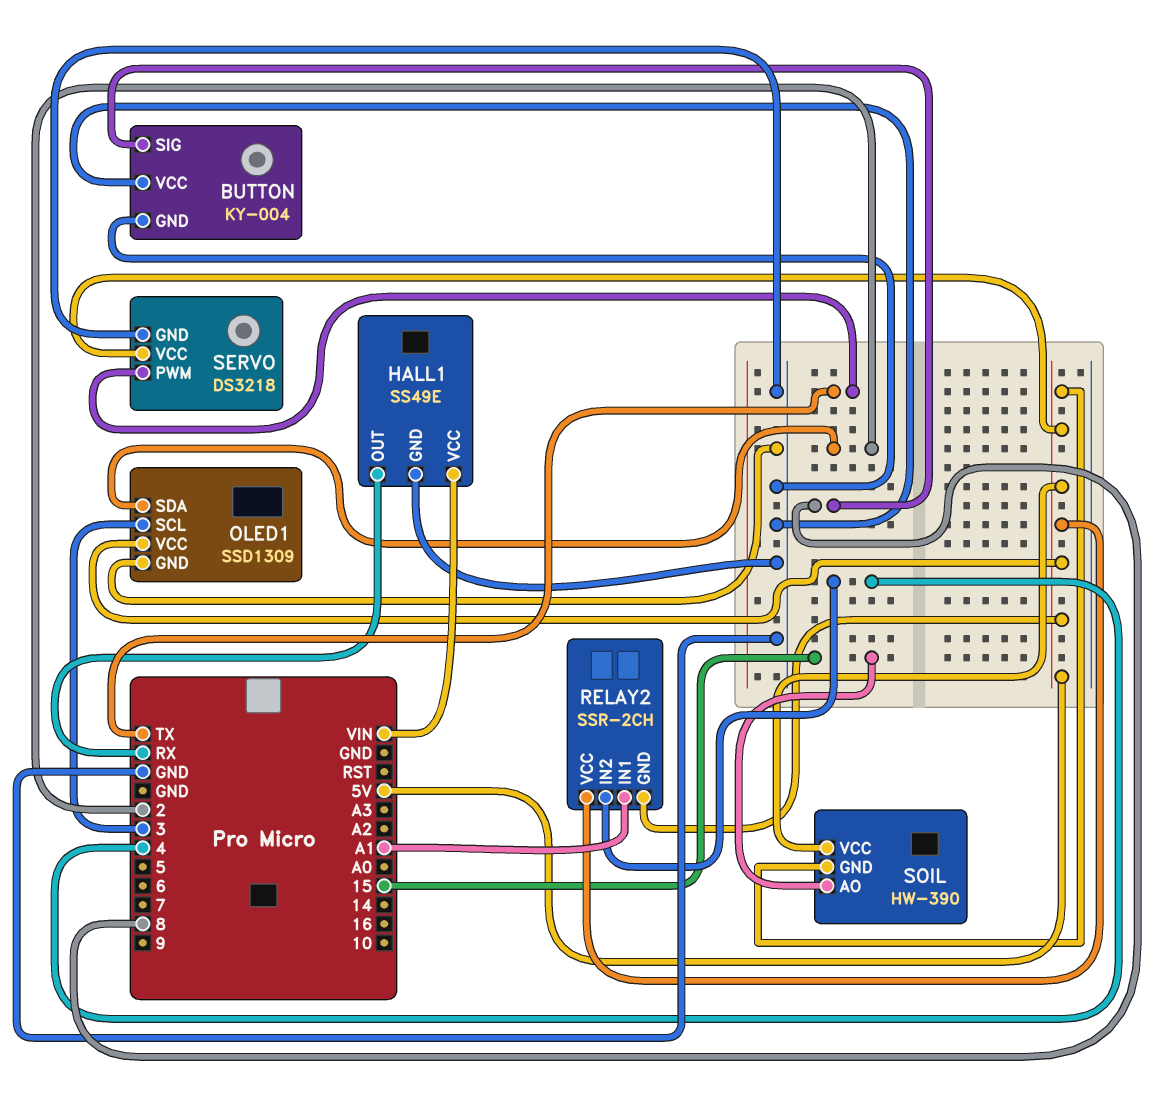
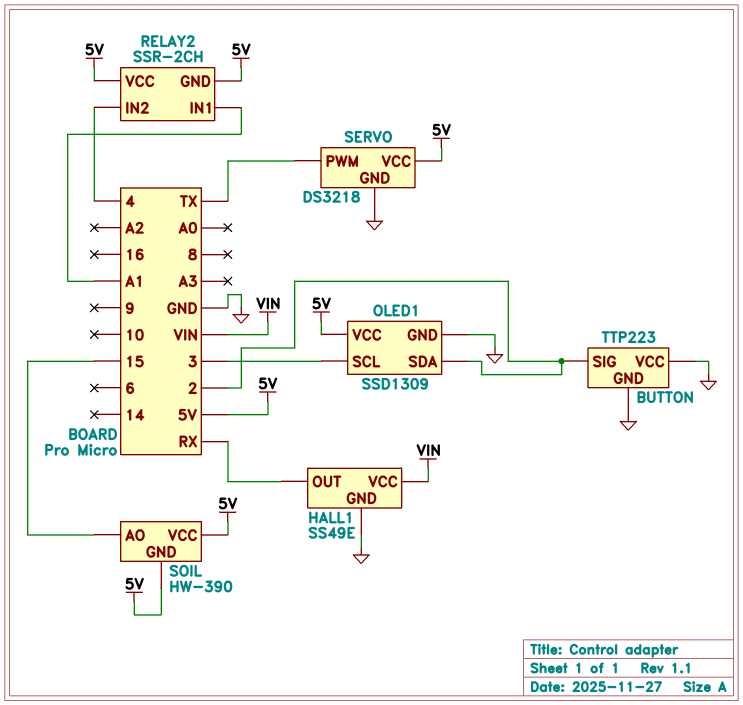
BUTTON: KY-004 -> TTP223
BUTTON pin SIG: 8 -> 2

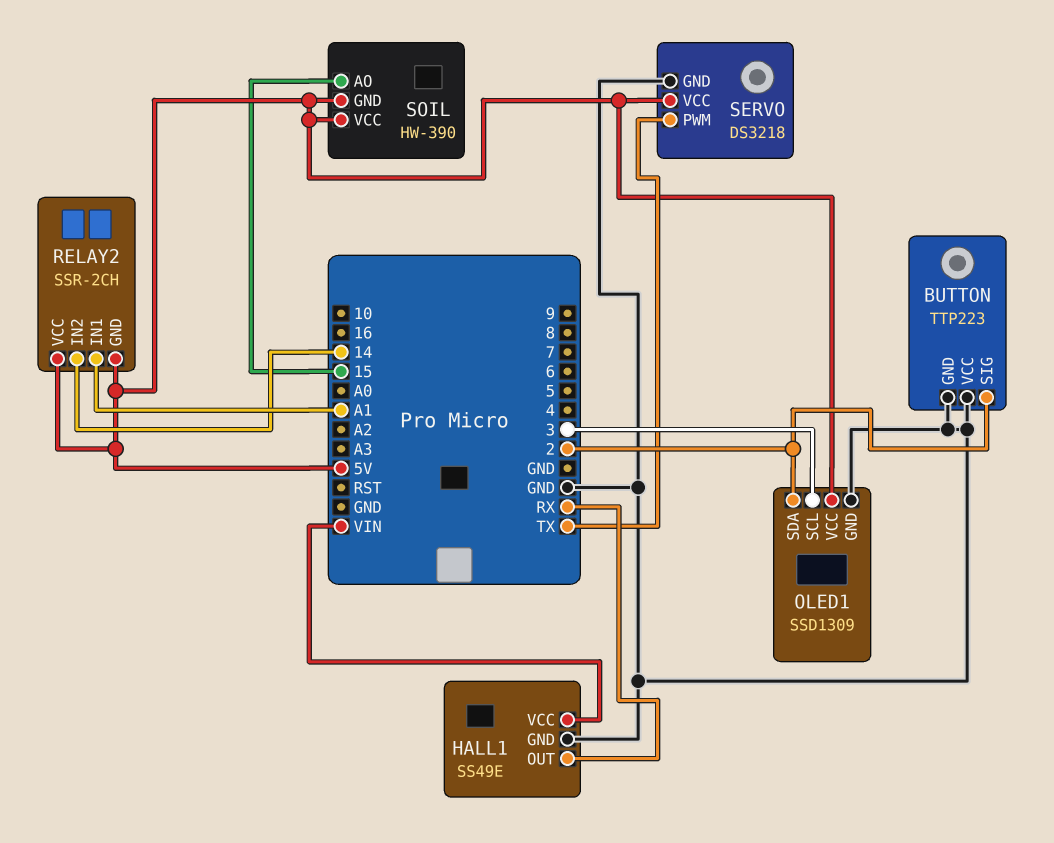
RELAY2 pin IN2: 4 -> 14

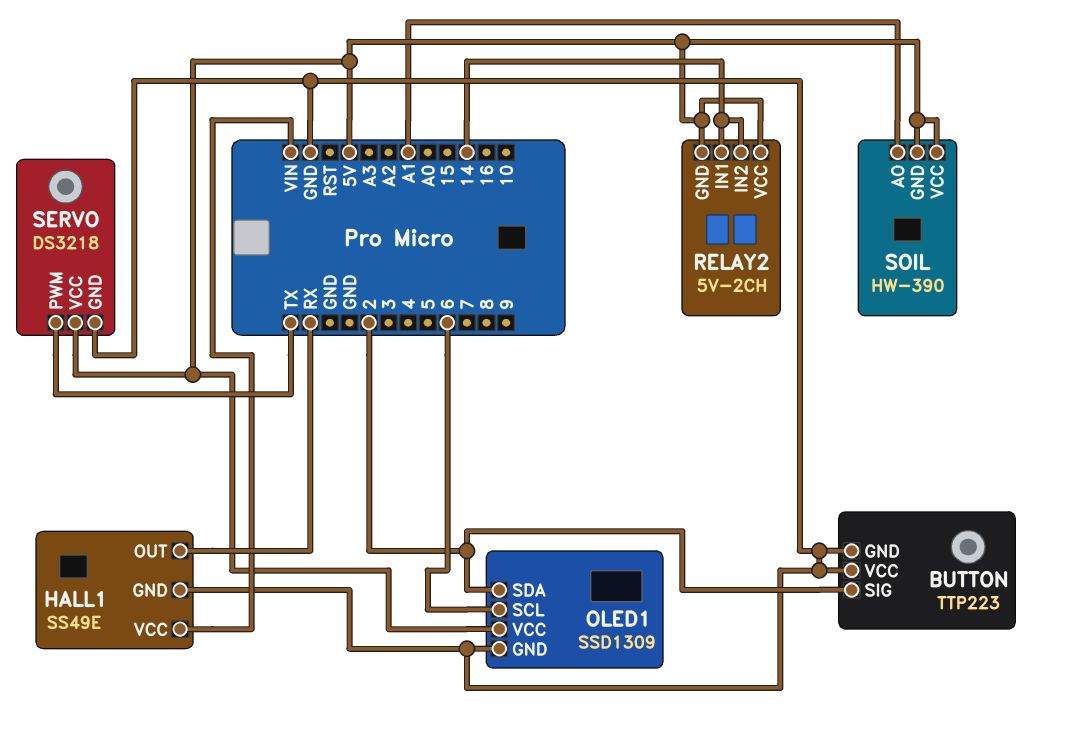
OLED1 pin SCL: 3 -> 6
RELAY2: SSR-2CH -> 5V-2CH
RELAY2 pin IN1: A1 -> 14
SOIL pin AO: 15 -> A1

